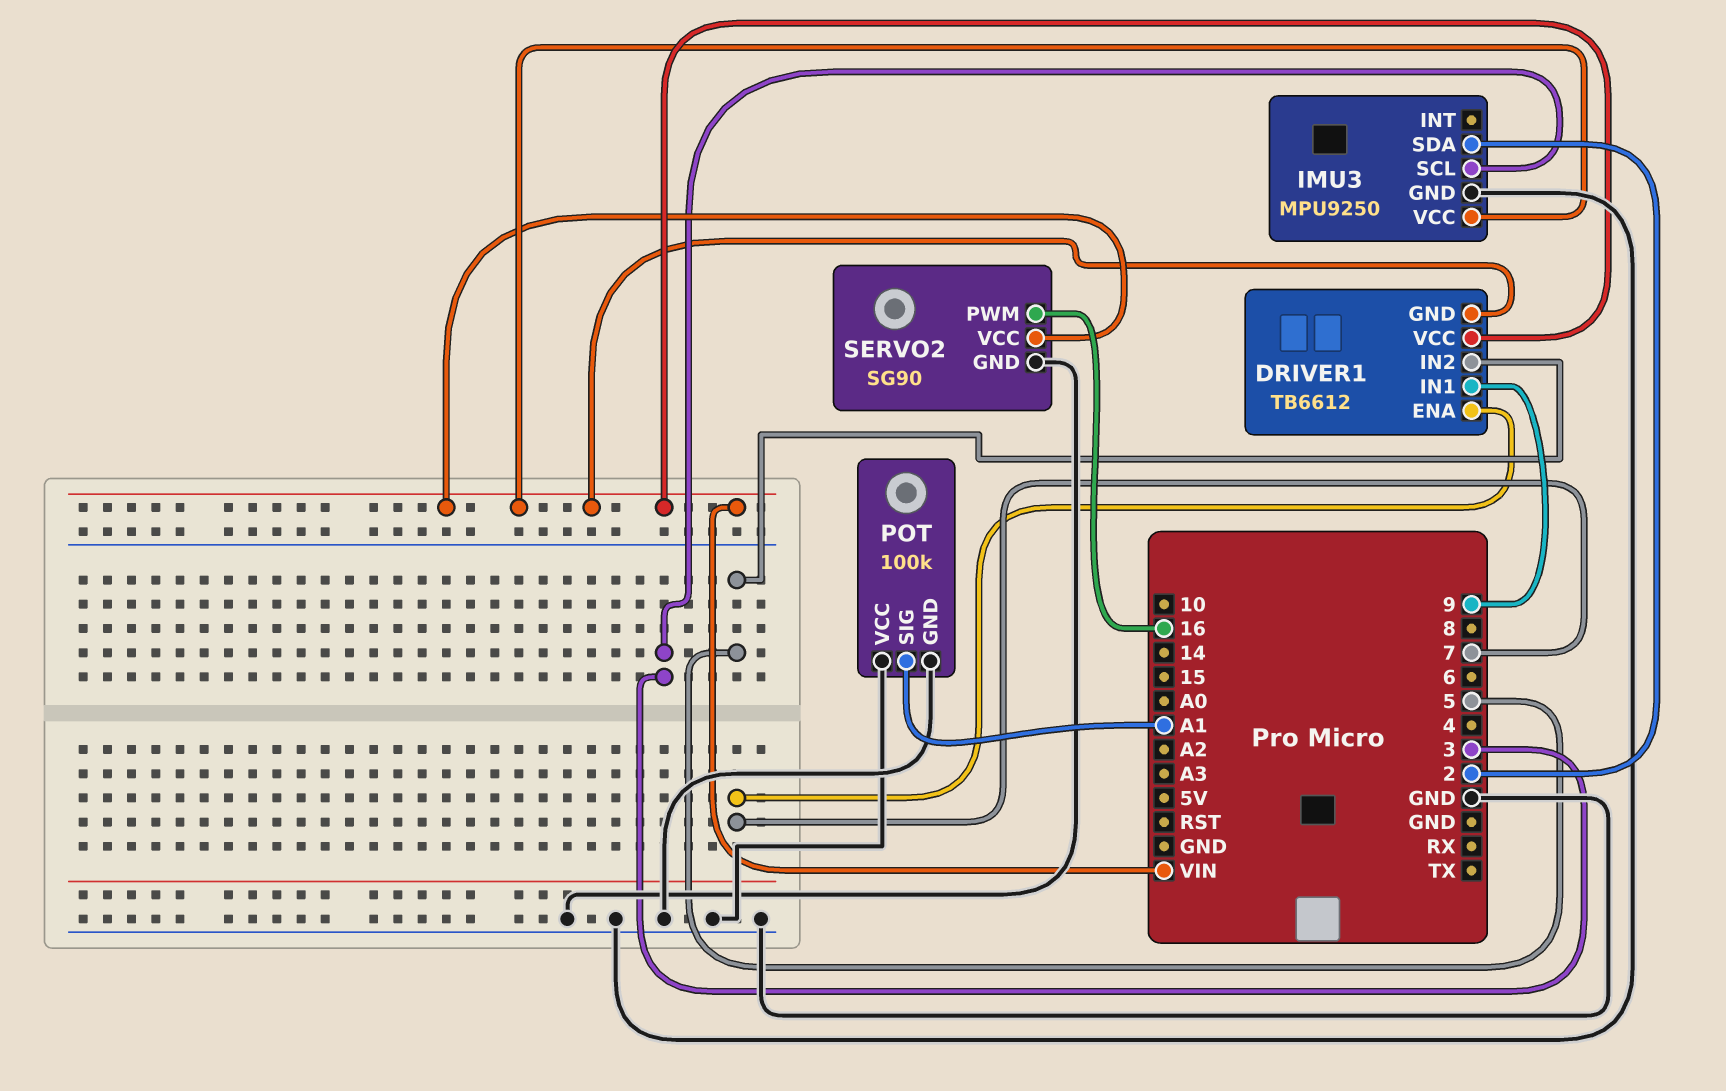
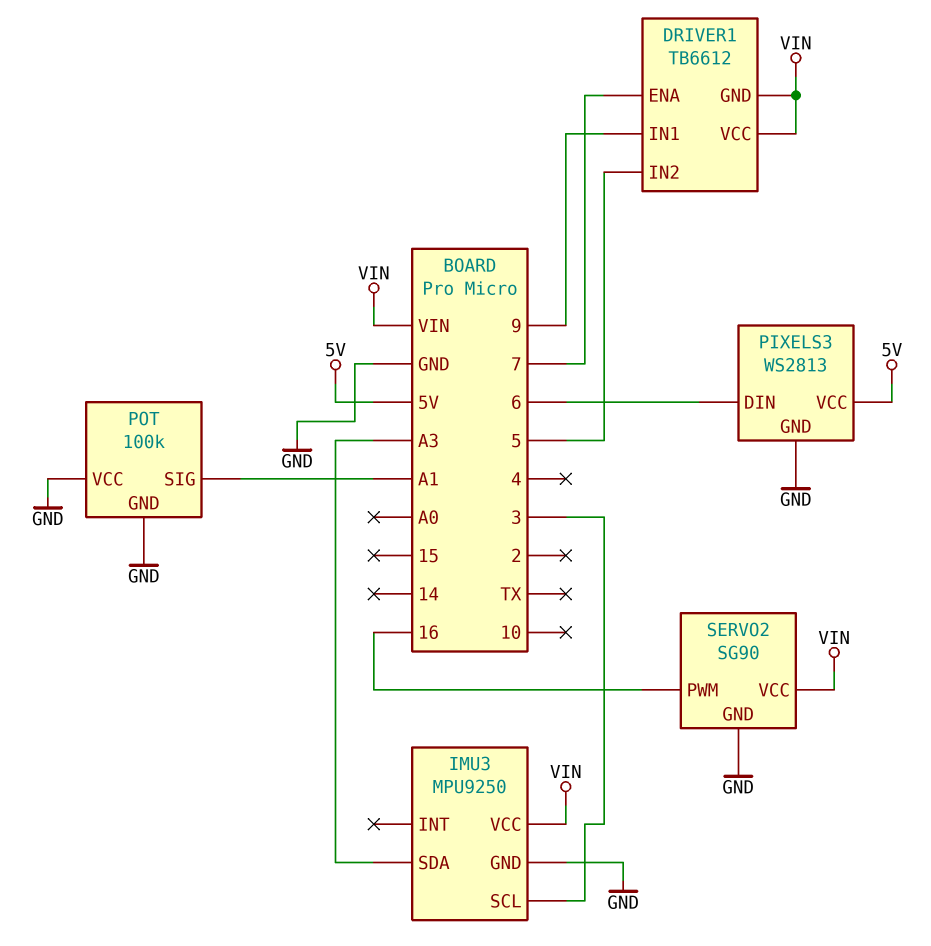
IMU3 pin SDA: 2 -> A3
PIXELS3: none -> WS2813
PIXELS3 pin DIN: none -> 6
PIXELS3 pin GND: none -> GND
PIXELS3 pin VCC: none -> 5V

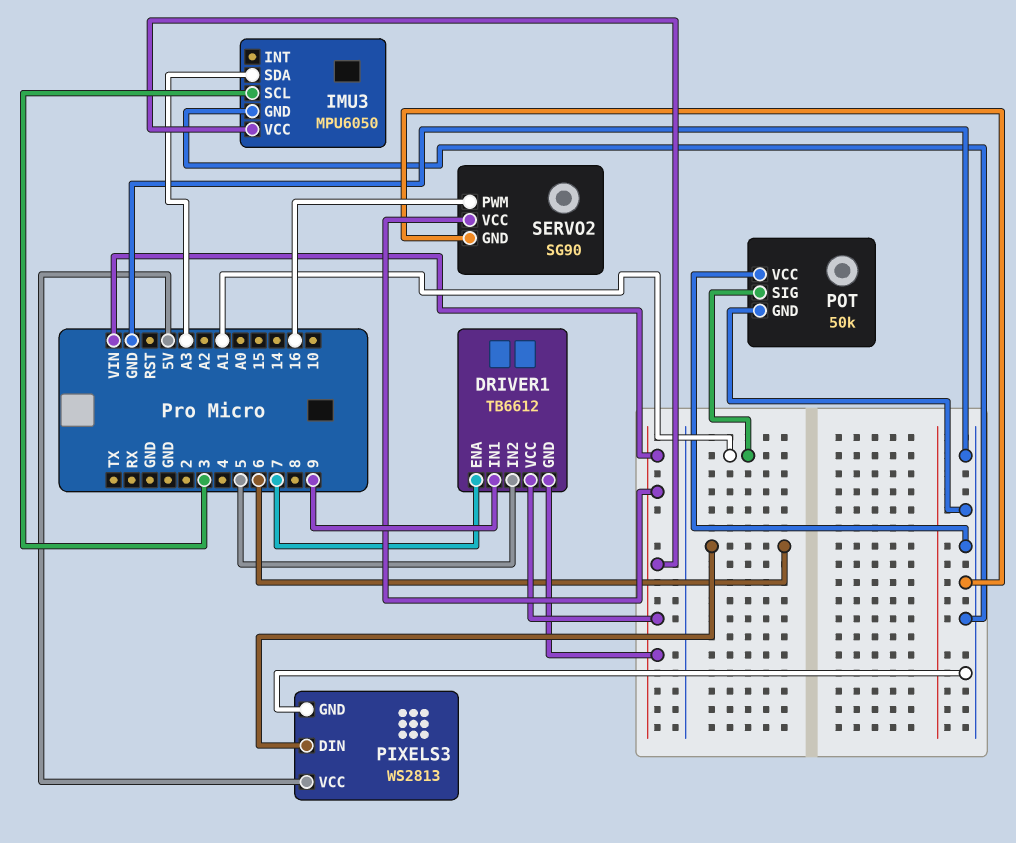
IMU3: MPU9250 -> MPU6050
POT: 100k -> 50k

